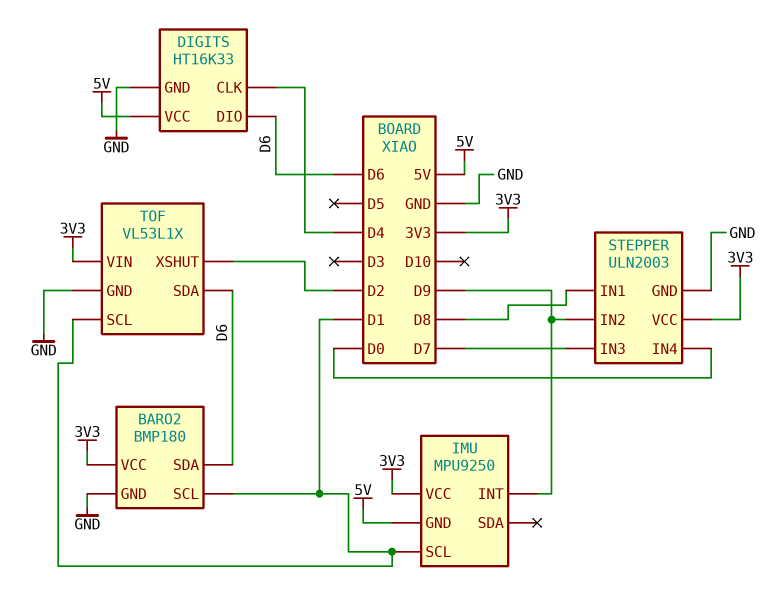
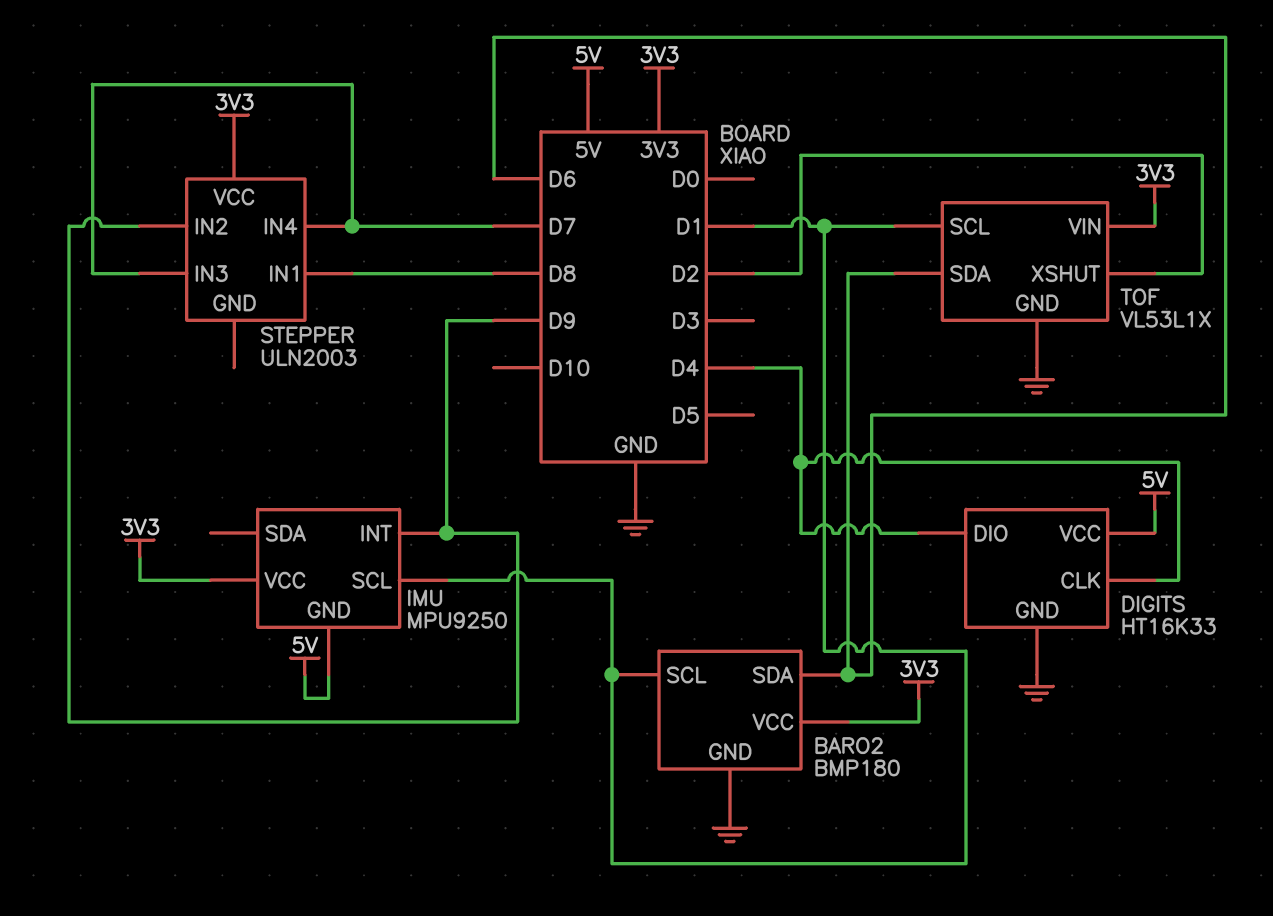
DIGITS pin DIO: D6 -> D4
STEPPER pin GND: GND -> none
STEPPER pin IN4: D0 -> D7

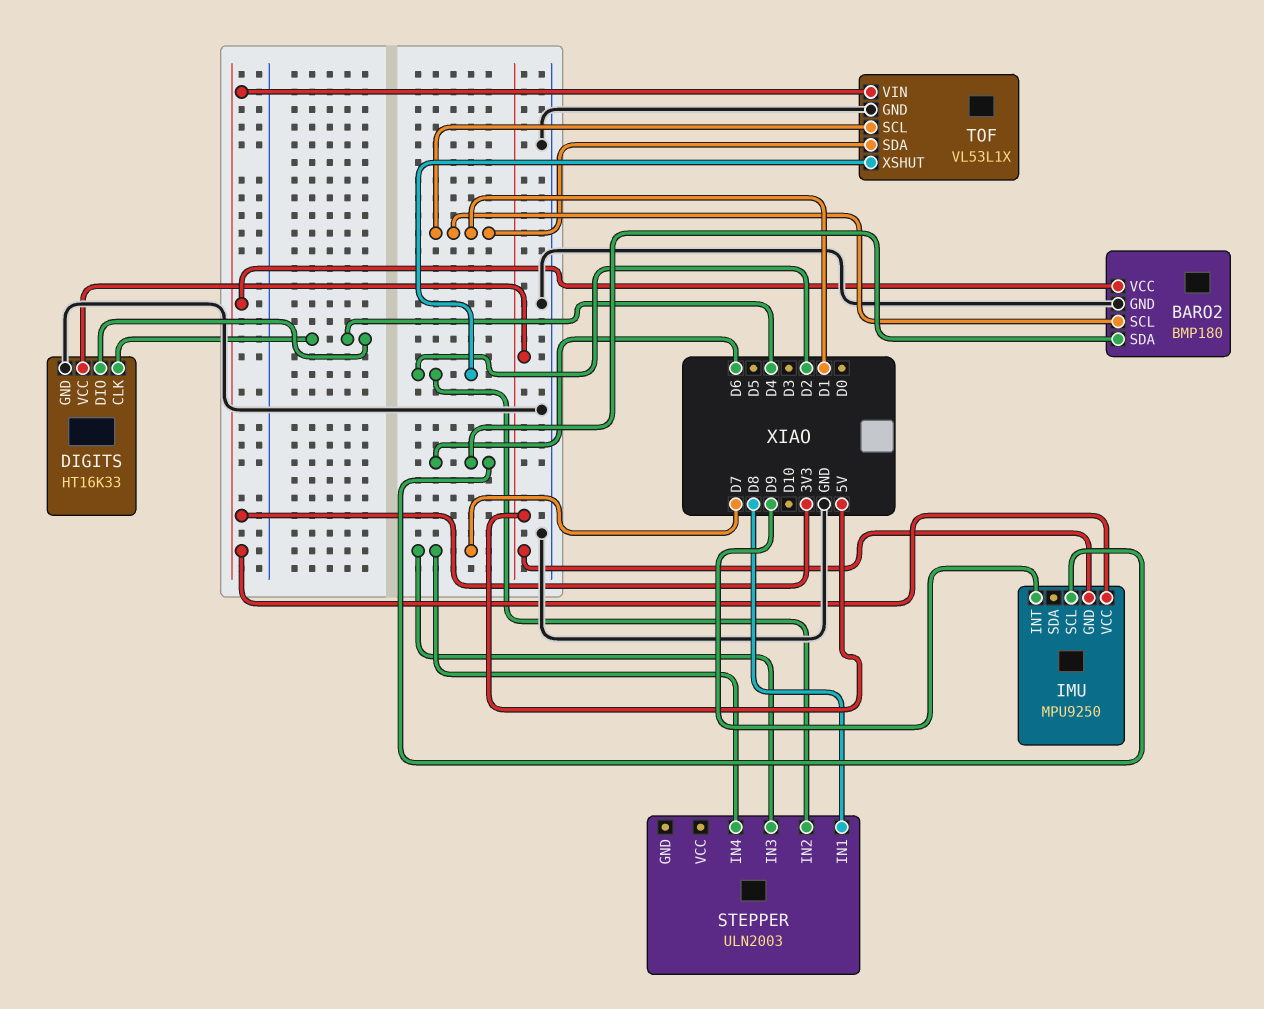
IMU pin SCL: D1 -> D6
STEPPER pin IN2: D9 -> D2
STEPPER pin VCC: 3V3 -> none
TOF pin SDA: D6 -> D1

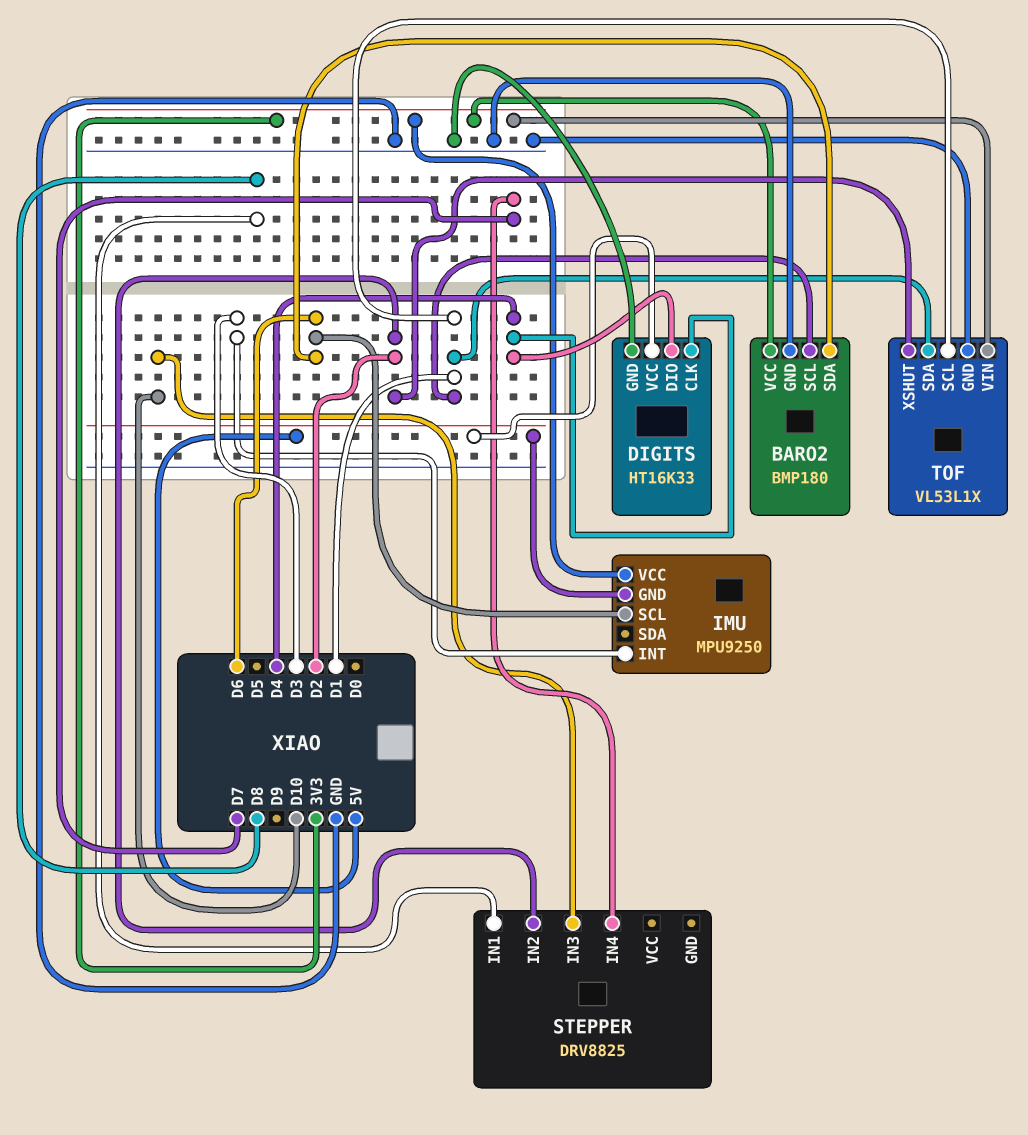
IMU pin INT: D9 -> D3
STEPPER: ULN2003 -> DRV8825
STEPPER pin IN3: D7 -> D10

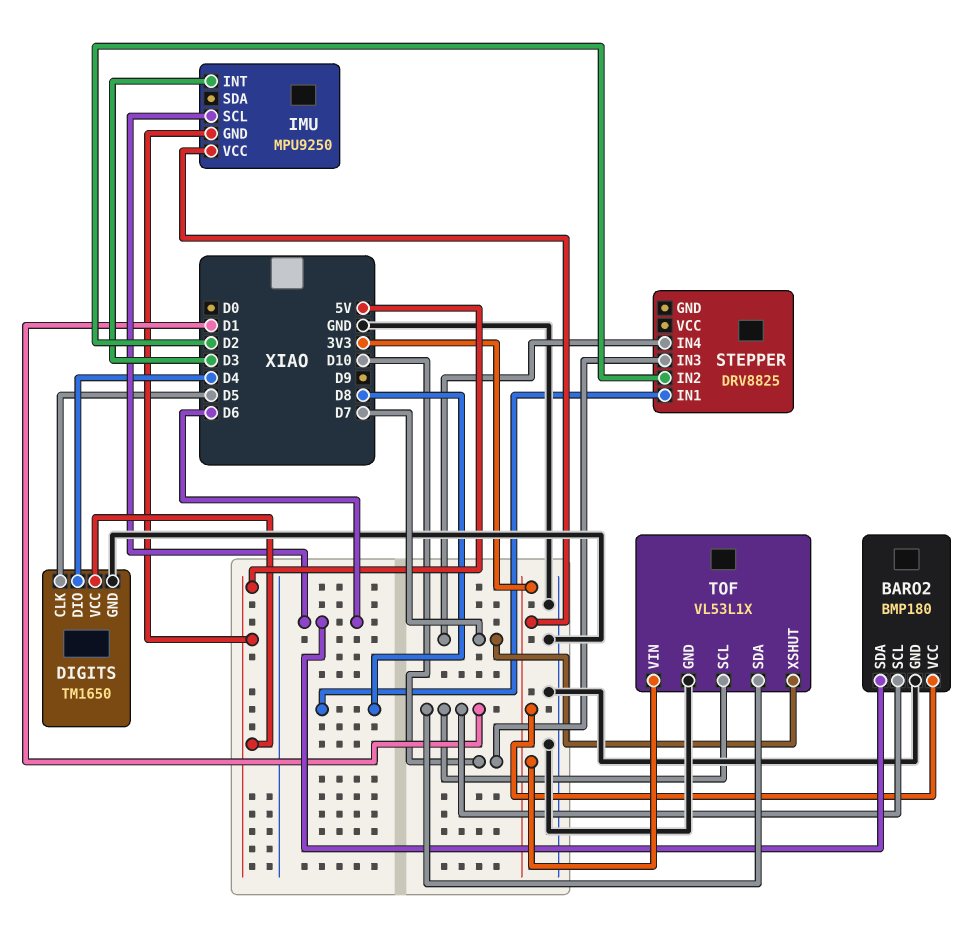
DIGITS: HT16K33 -> TM1650
DIGITS pin CLK: D4 -> D5
TOF pin XSHUT: D2 -> D7

